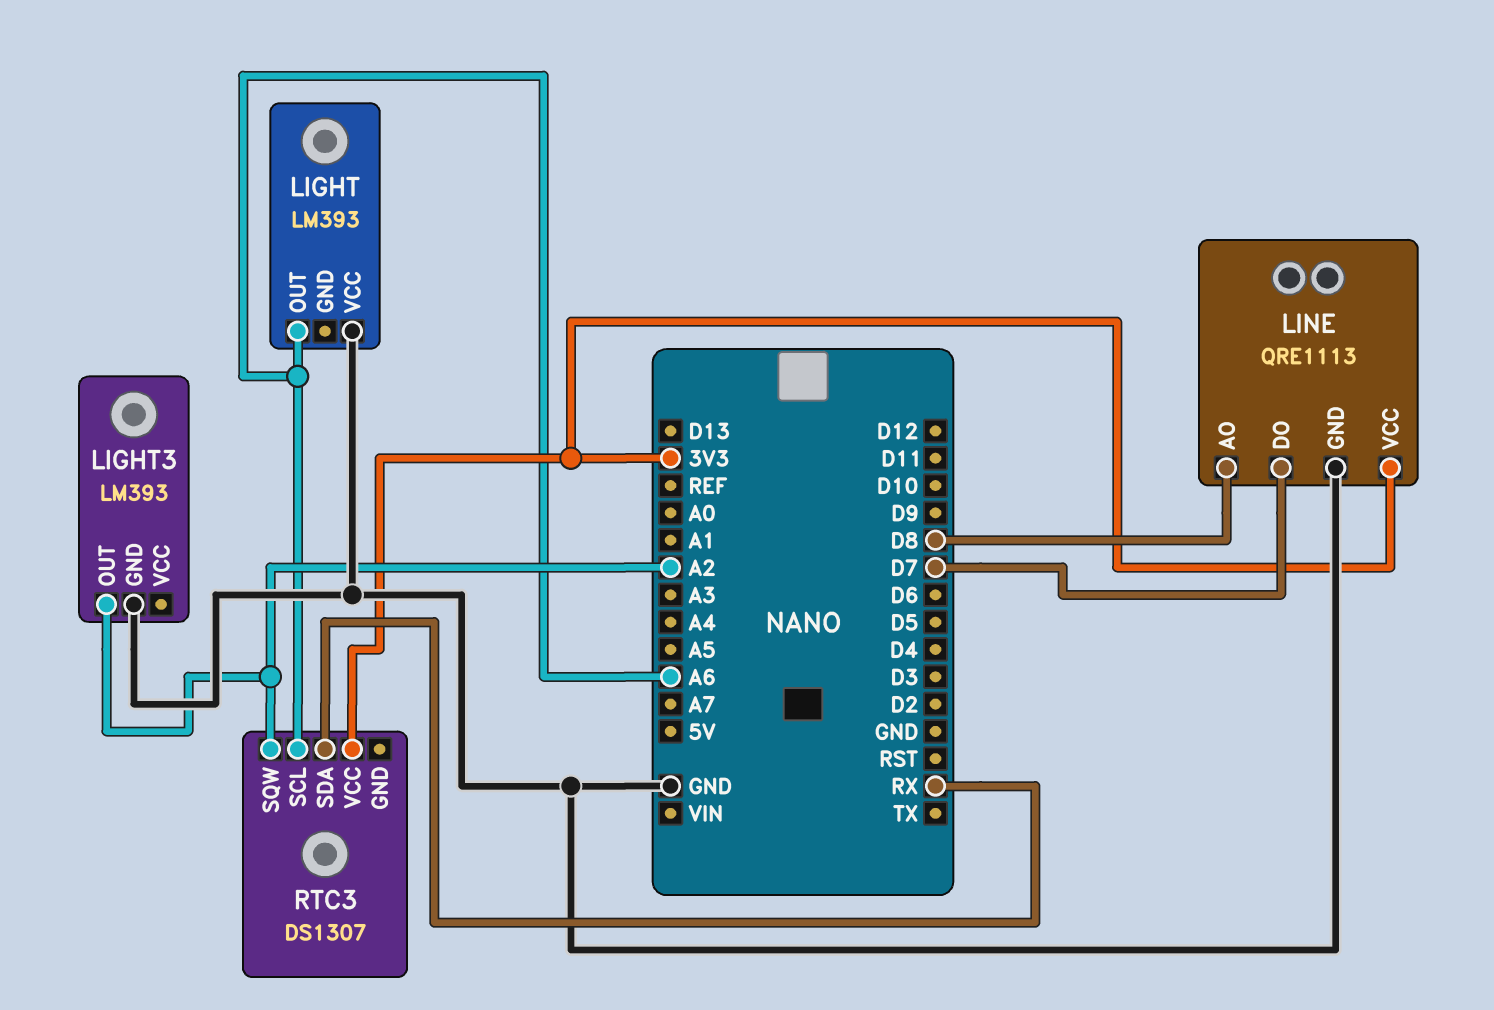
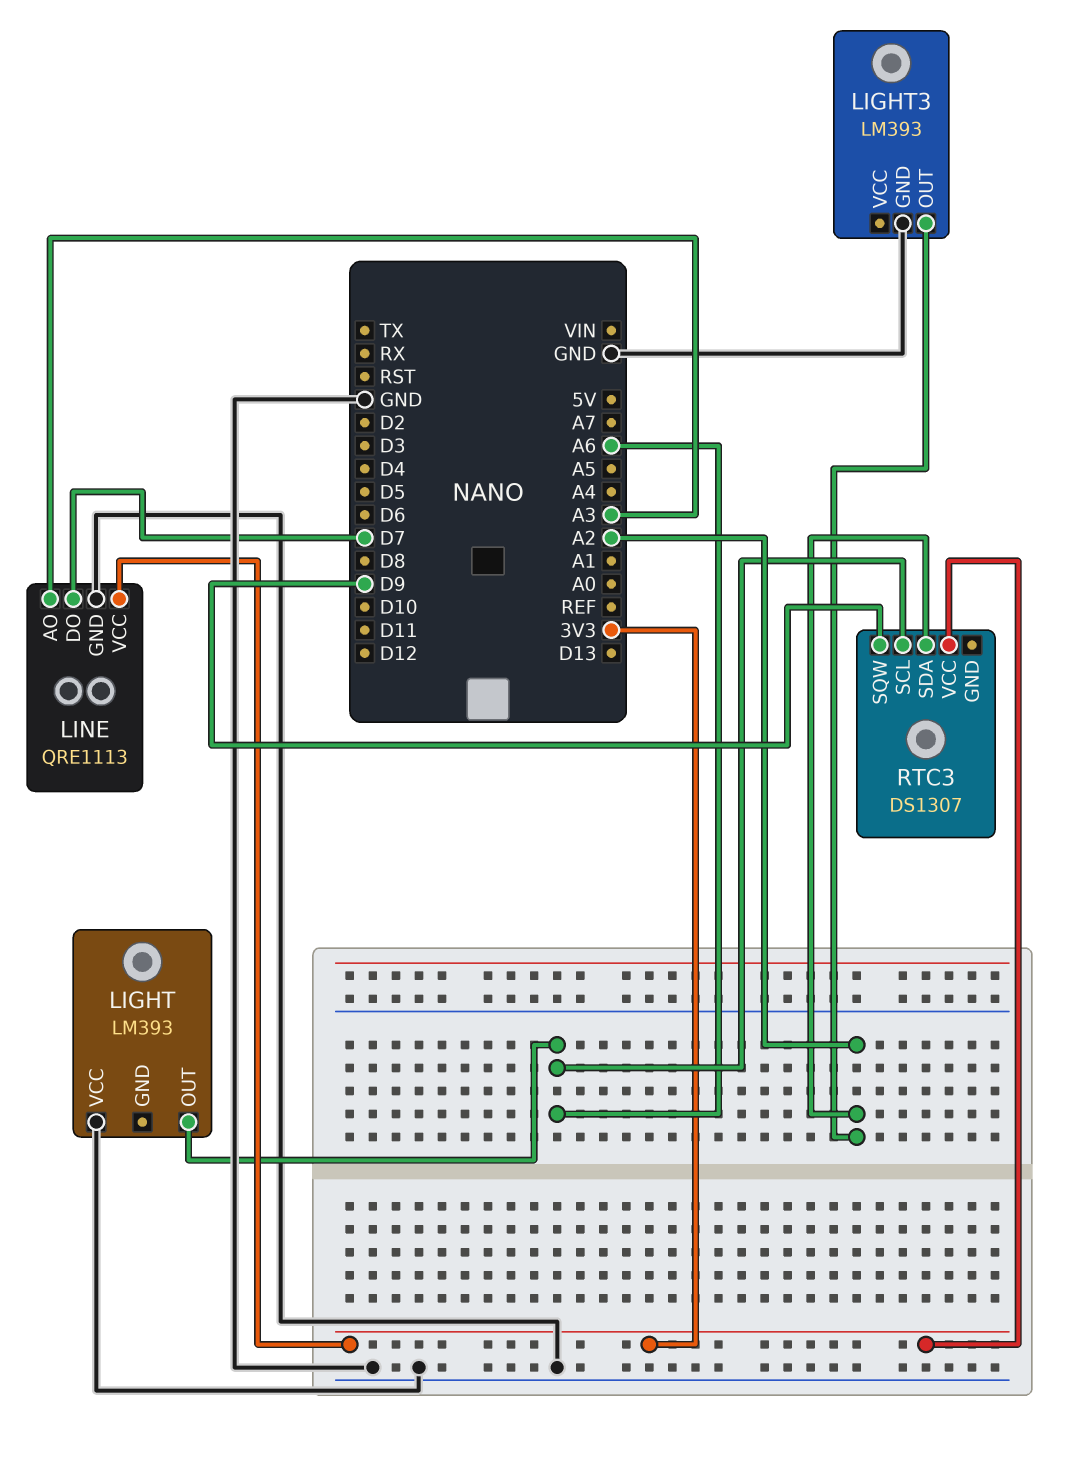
LINE pin AO: D8 -> A3
RTC3 pin SDA: RX -> A2
RTC3 pin SQW: A2 -> D9

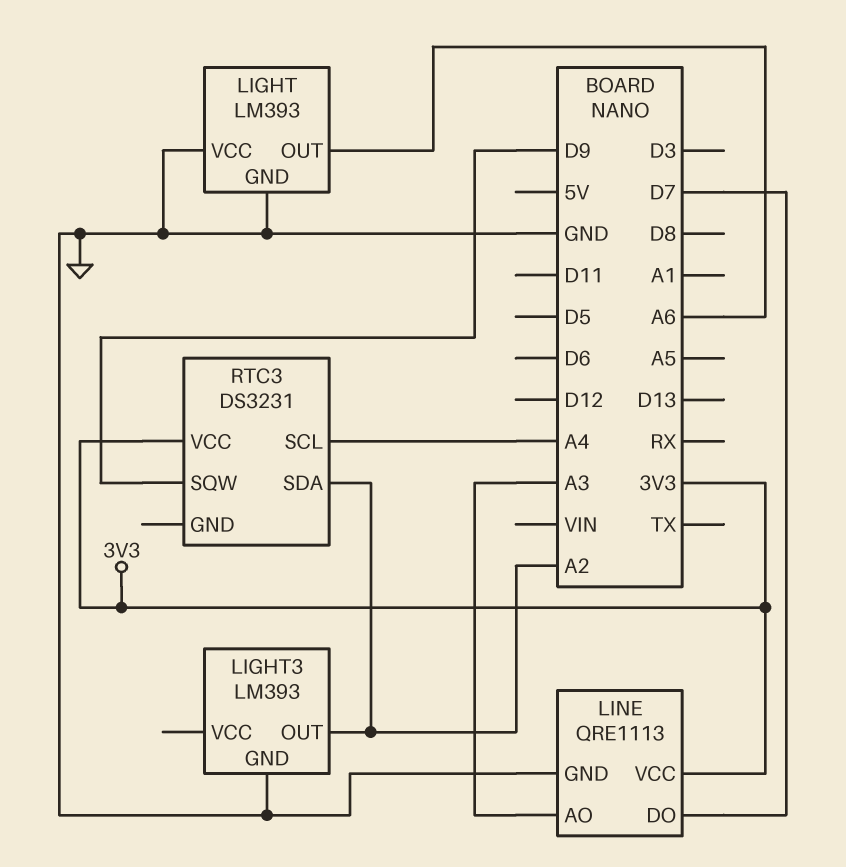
LIGHT pin GND: none -> GND
RTC3: DS1307 -> DS3231
RTC3 pin SCL: A6 -> A4

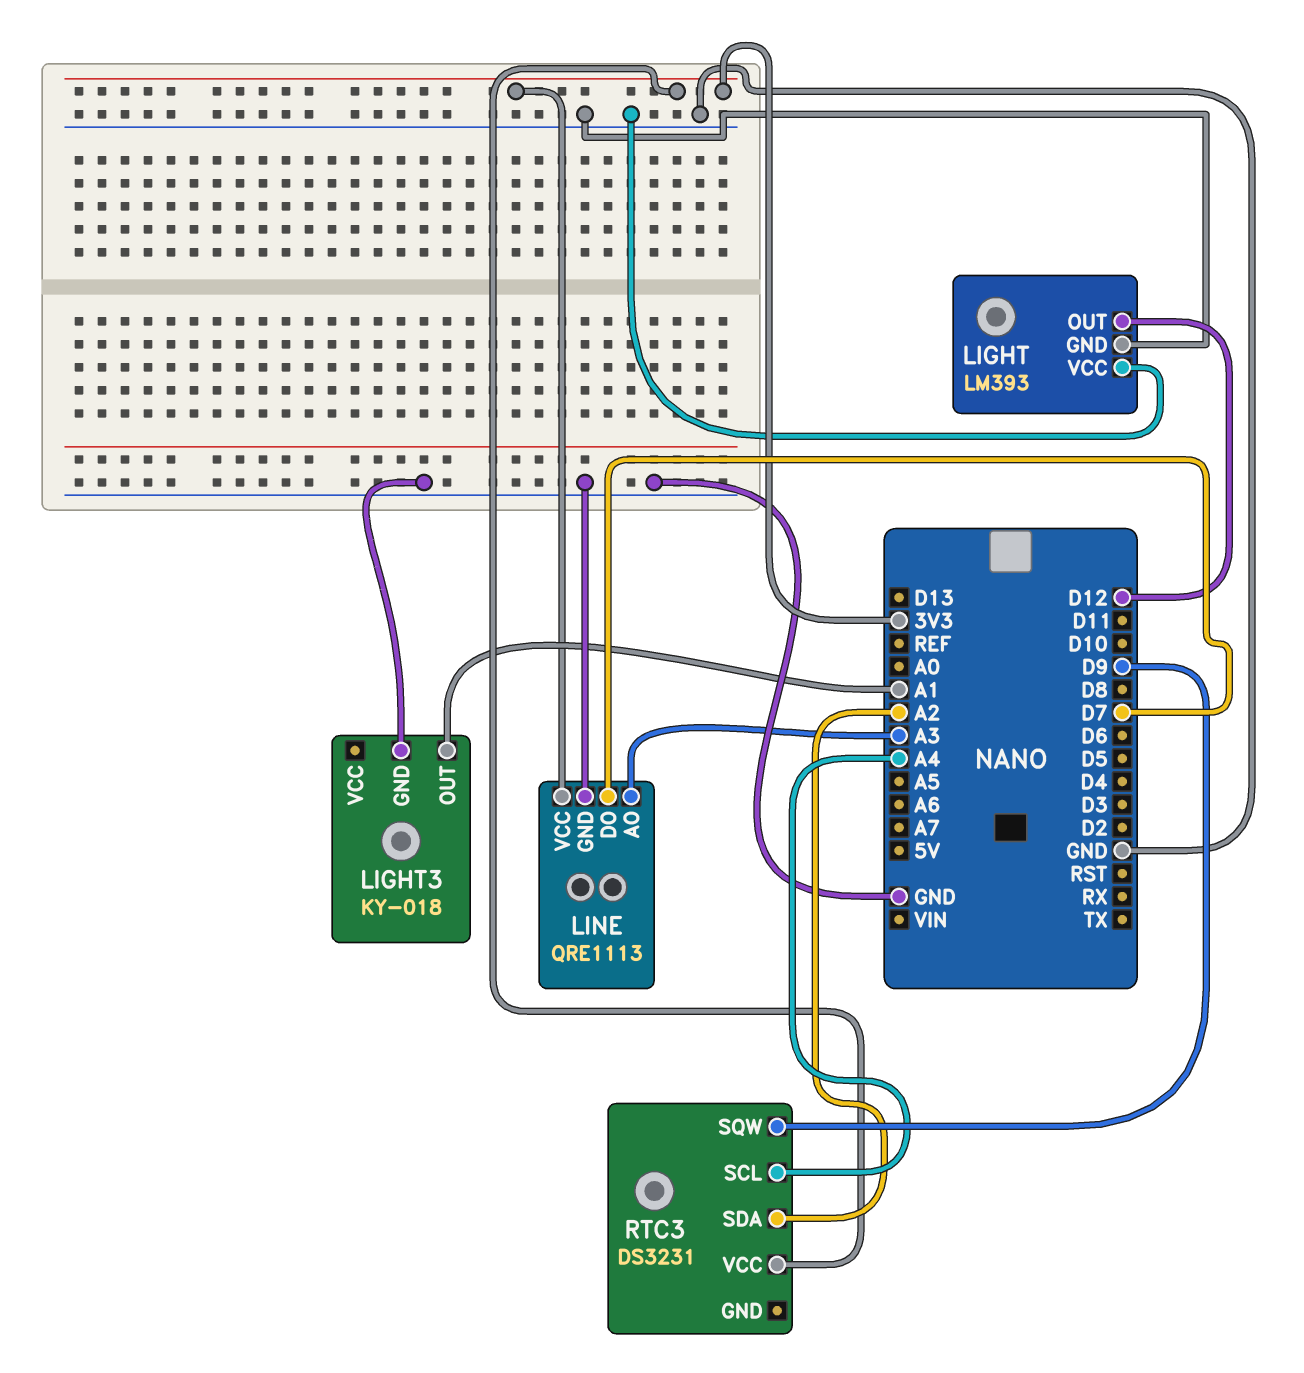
LIGHT pin OUT: A6 -> D12
LIGHT3: LM393 -> KY-018
LIGHT3 pin OUT: A2 -> A1

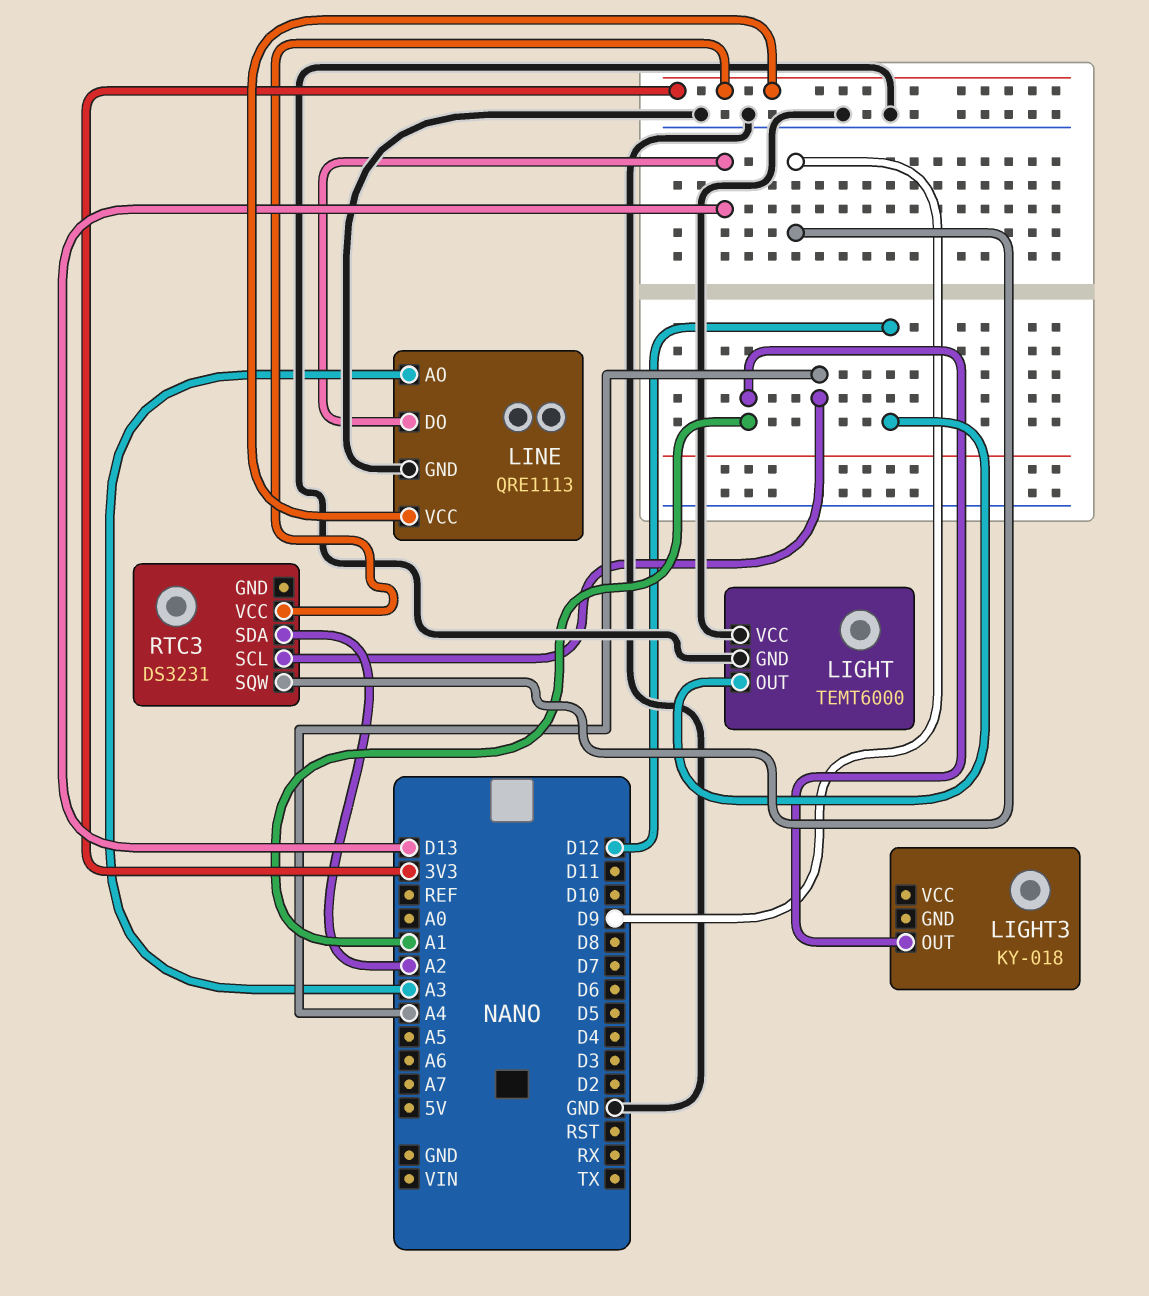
LIGHT: LM393 -> TEMT6000
LIGHT3 pin GND: GND -> none
LINE pin DO: D7 -> D13

